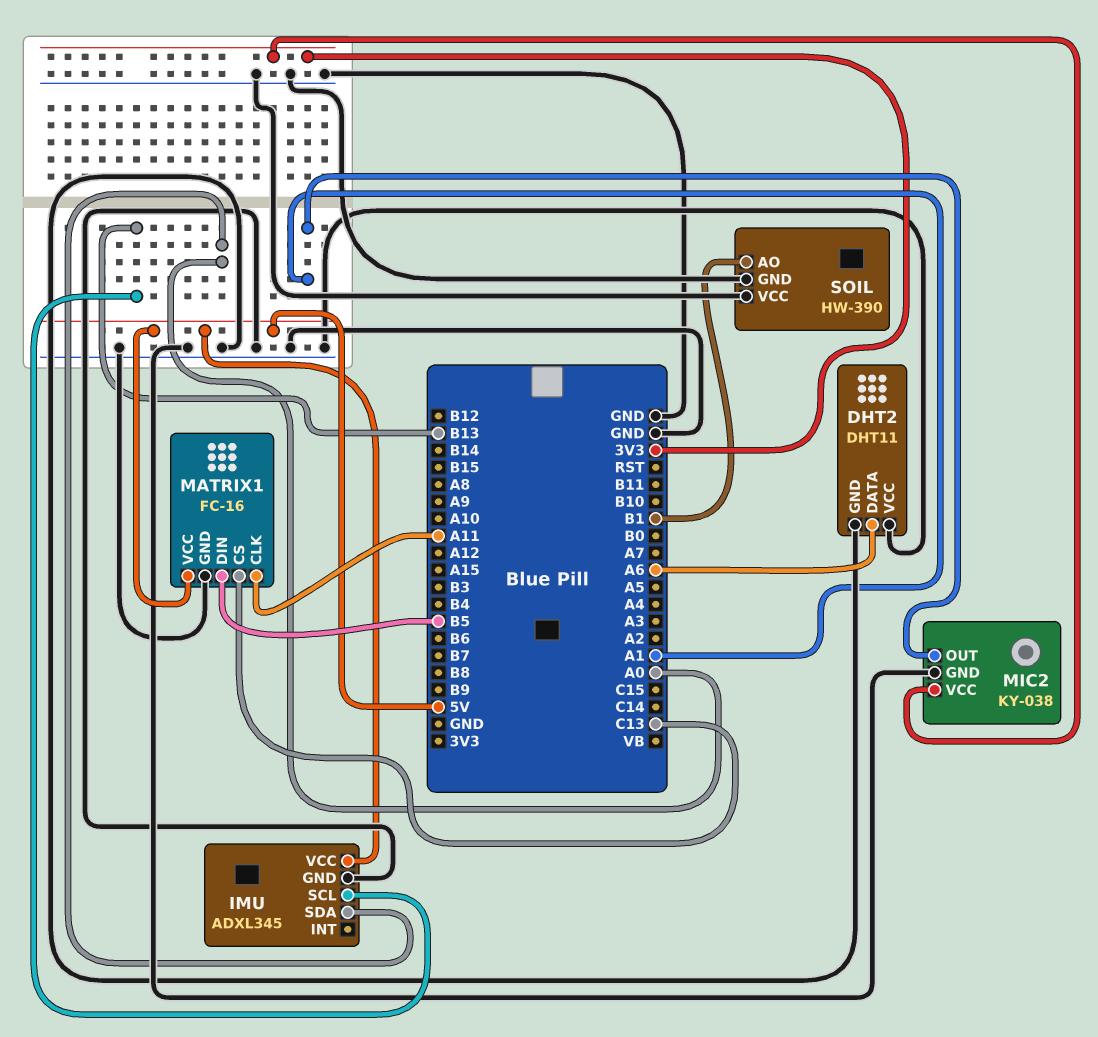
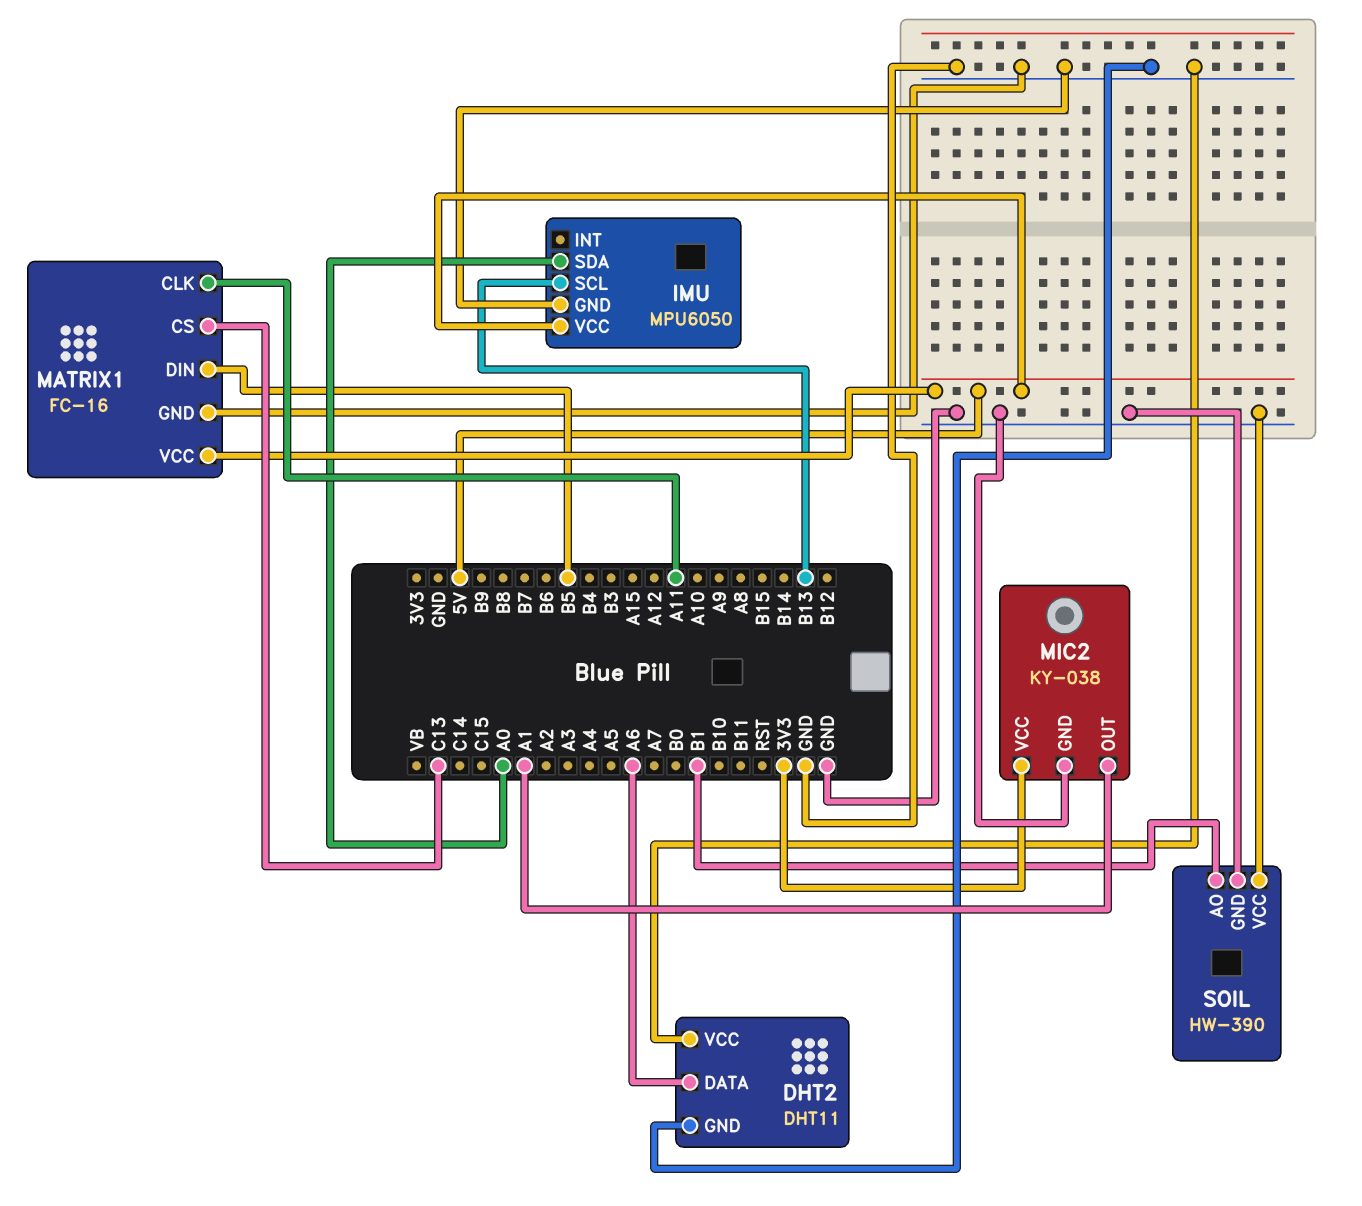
IMU: ADXL345 -> MPU6050

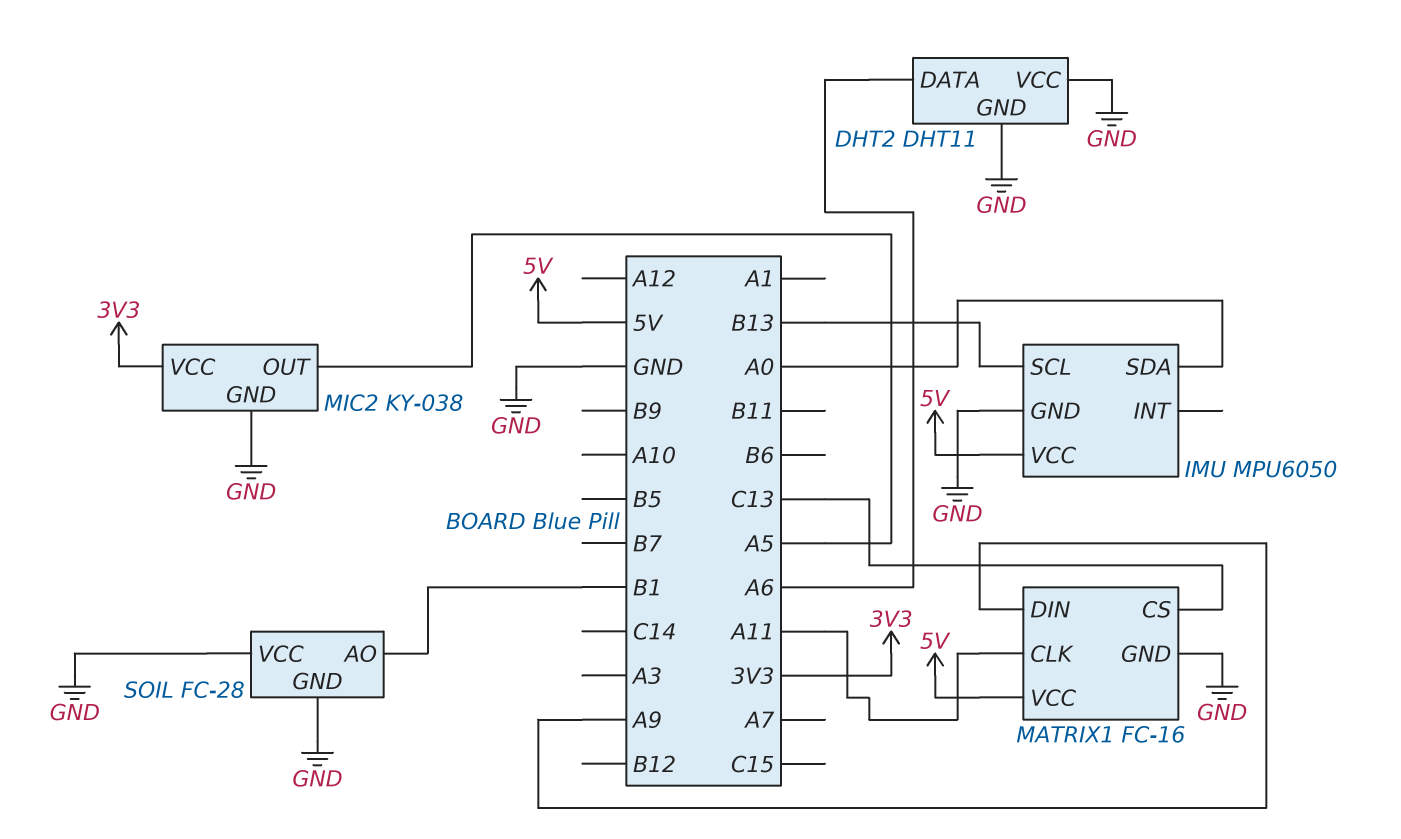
MATRIX1 pin DIN: B5 -> A9
MIC2 pin OUT: A1 -> A5
SOIL: HW-390 -> FC-28

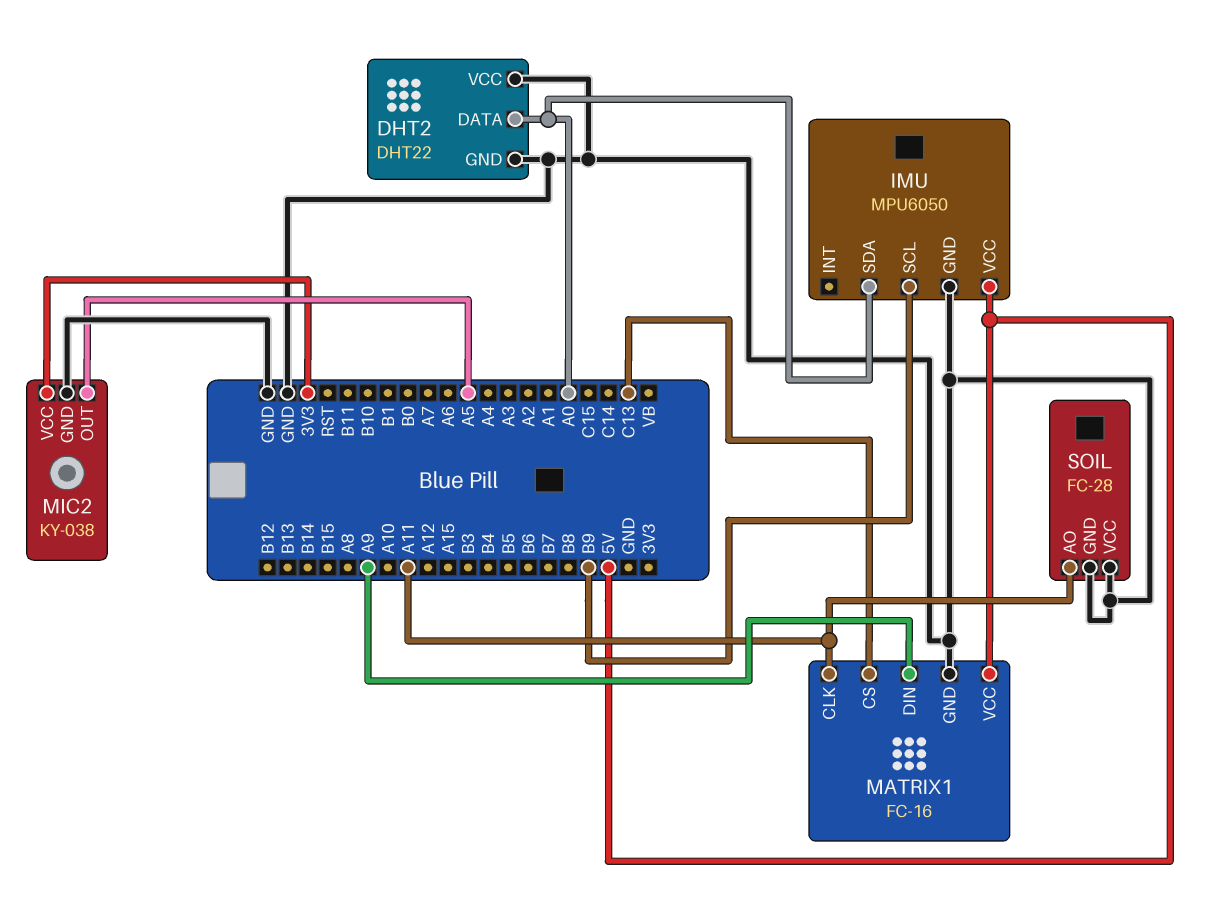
DHT2: DHT11 -> DHT22
DHT2 pin DATA: A6 -> A0
IMU pin SCL: B13 -> B9
SOIL pin AO: B1 -> A11

